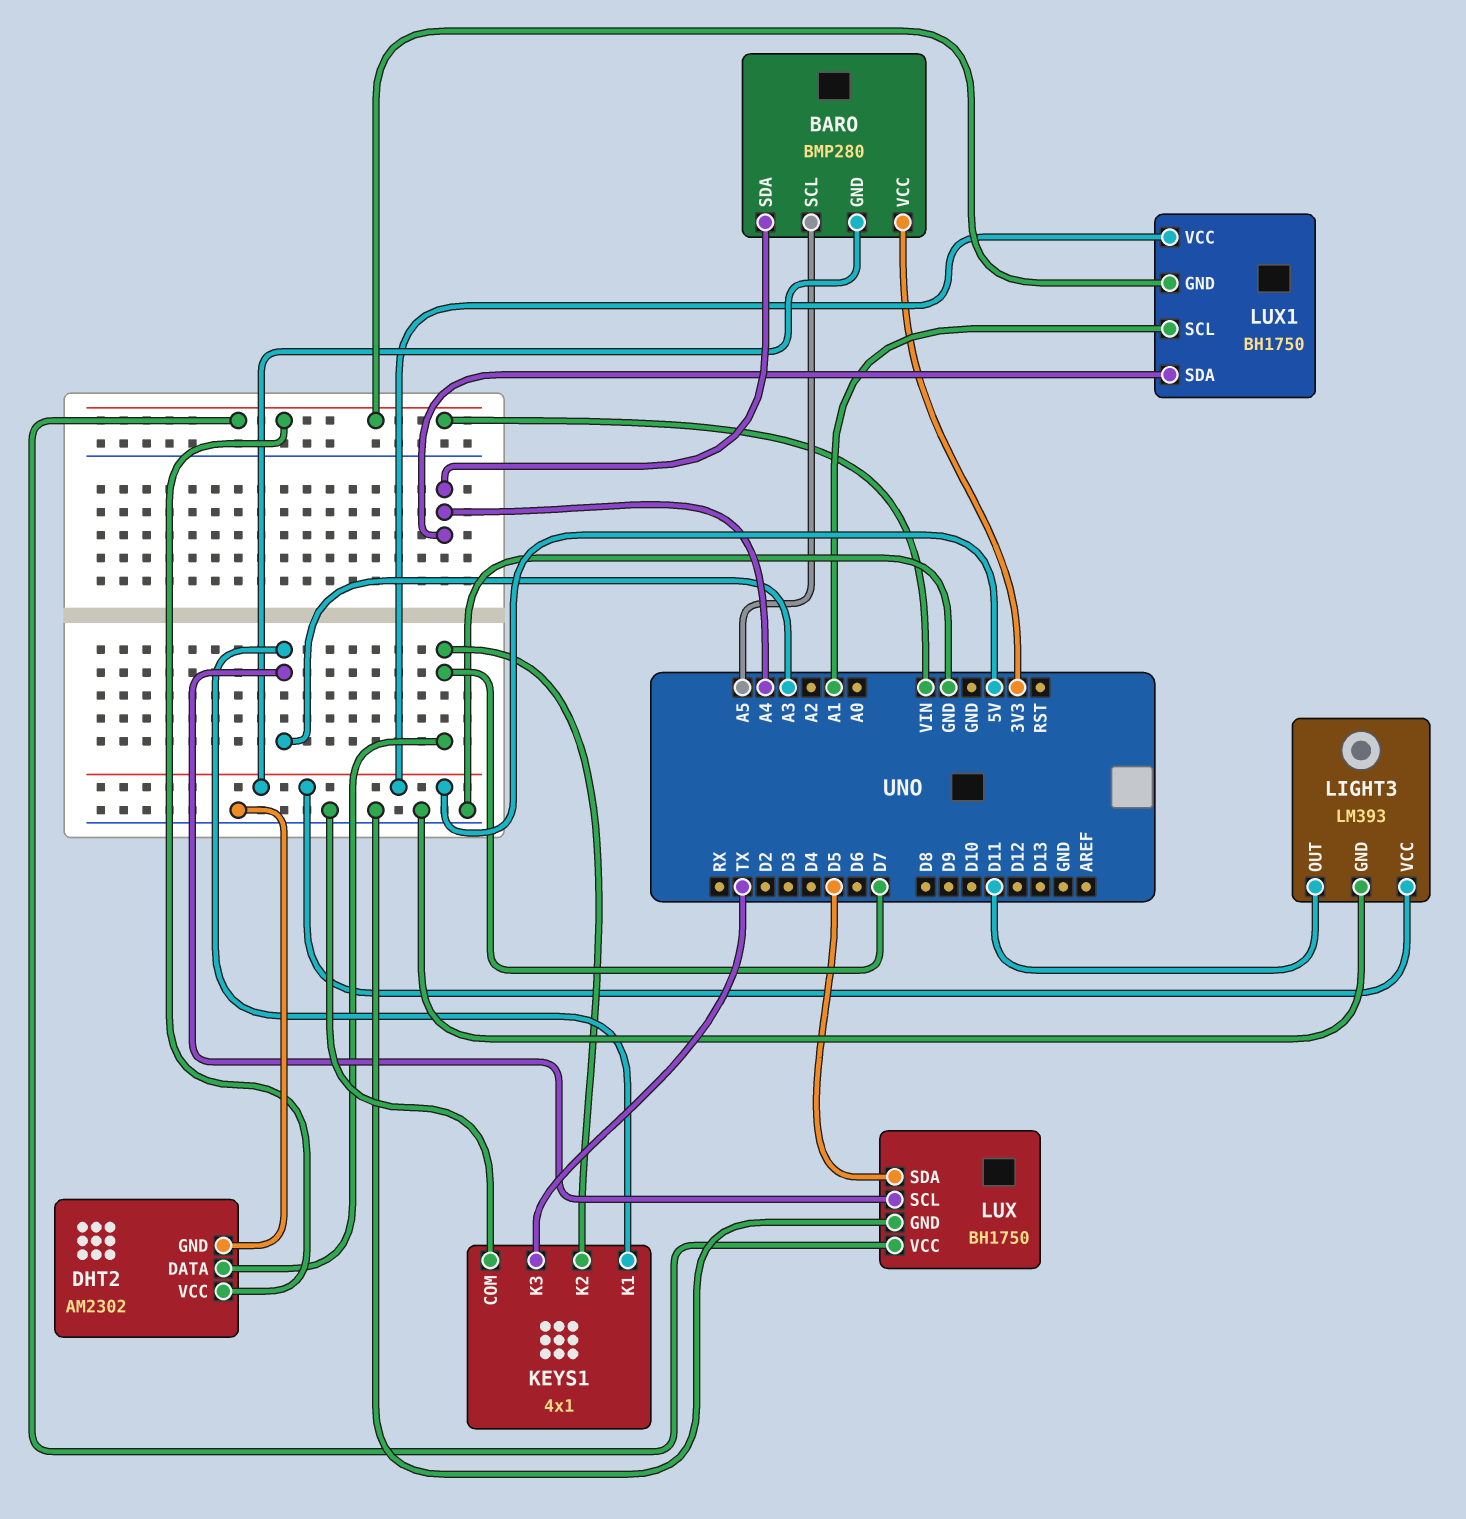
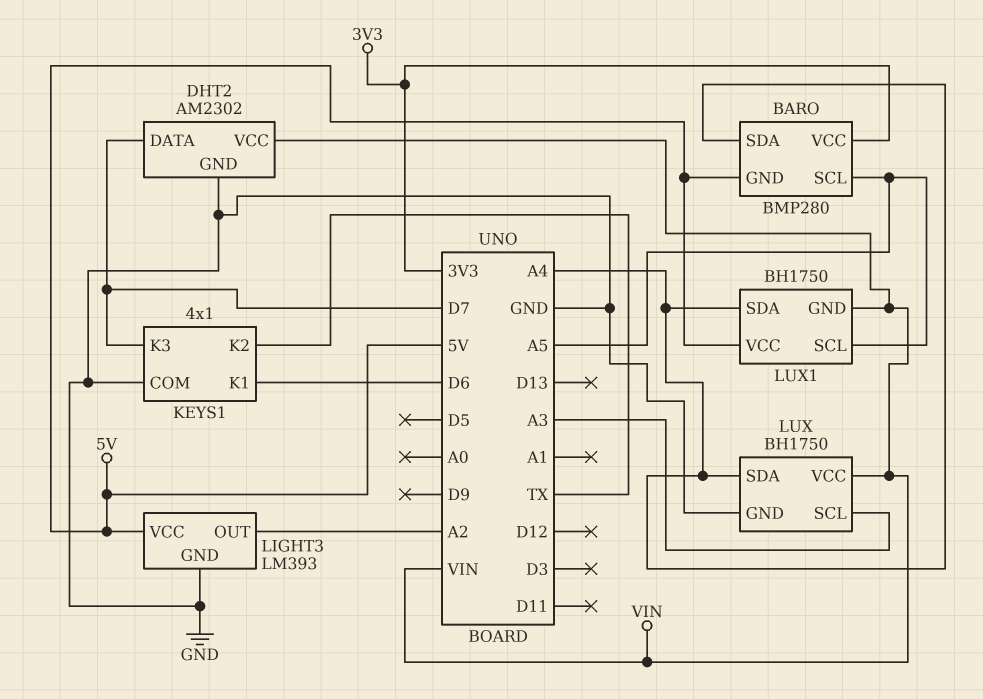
KEYS1 pin K1: A3 -> D6
KEYS1 pin K2: D7 -> TX
KEYS1 pin K3: TX -> D7
LIGHT3 pin OUT: D11 -> A2
LUX pin SDA: D5 -> A4
LUX1 pin SCL: A1 -> A5

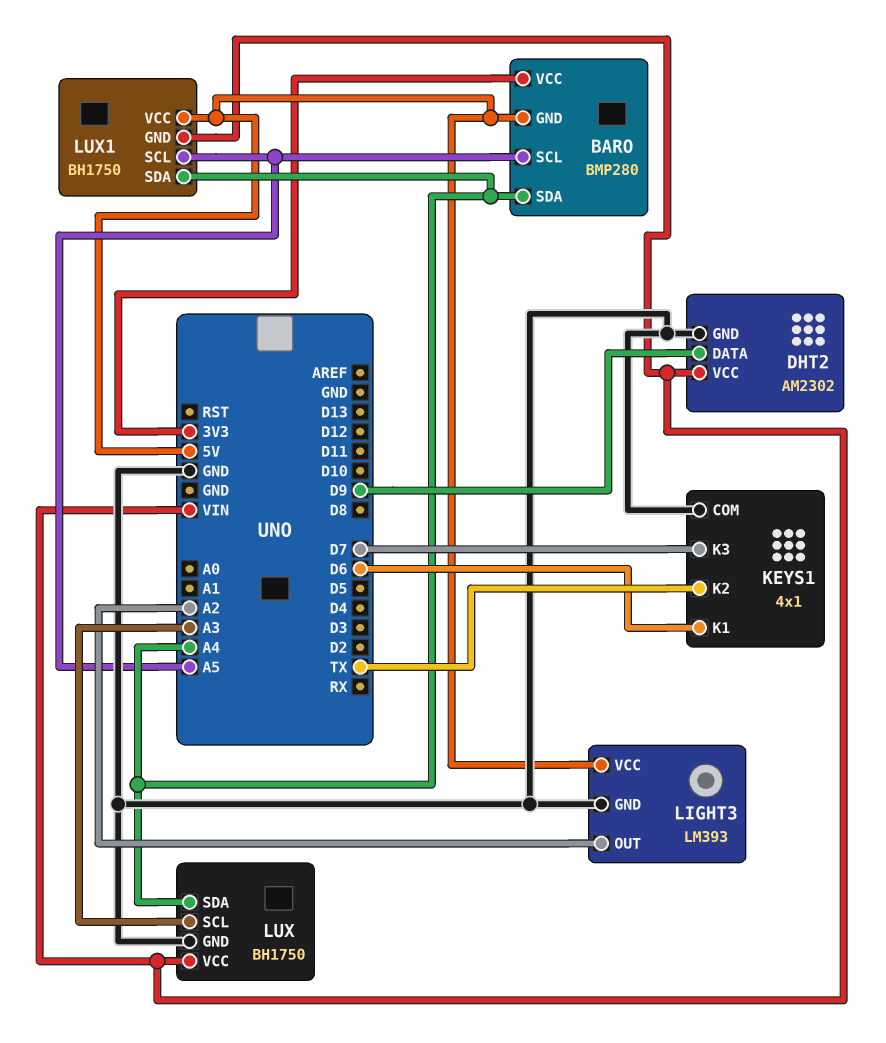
DHT2 pin DATA: D7 -> D9

